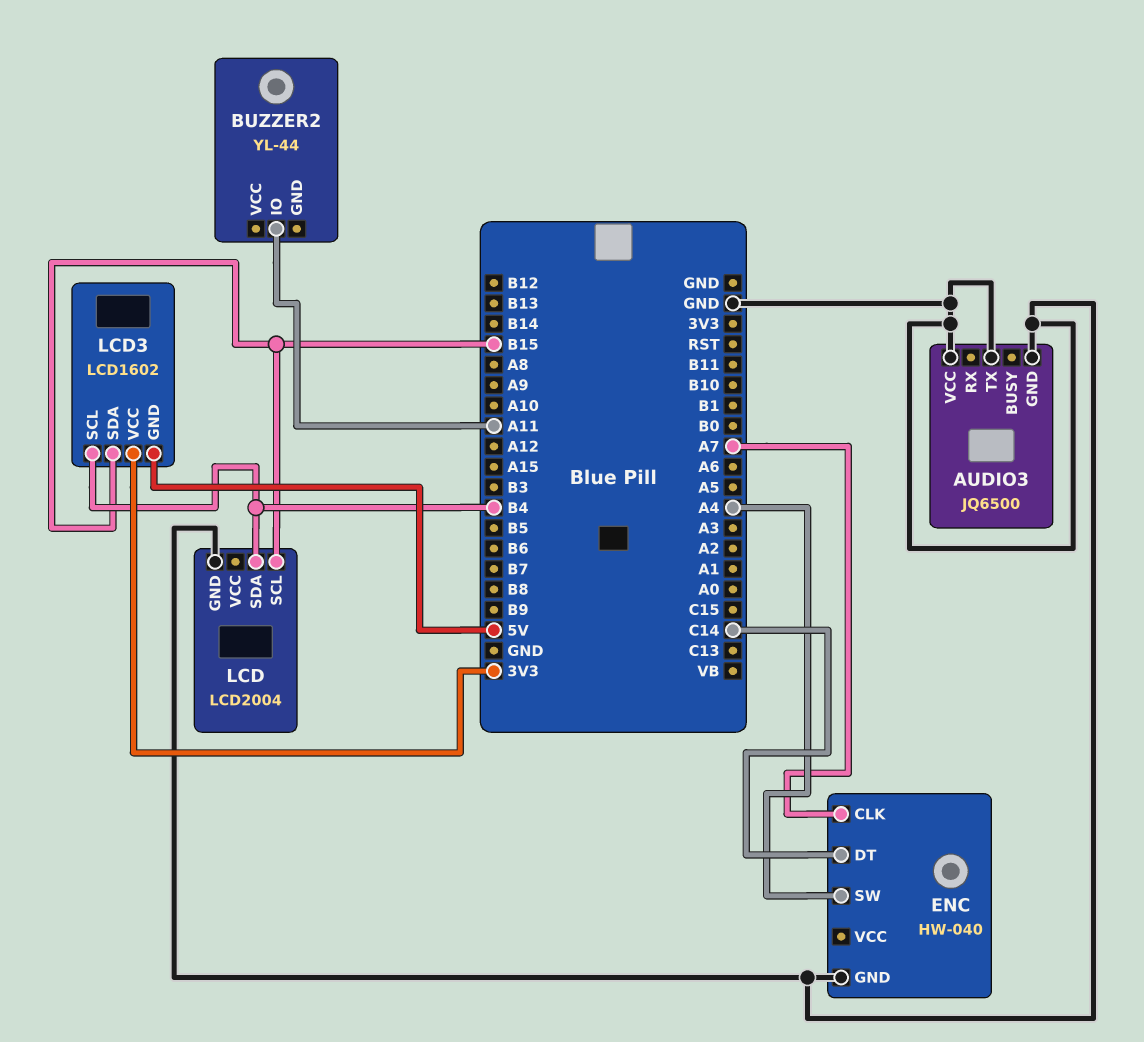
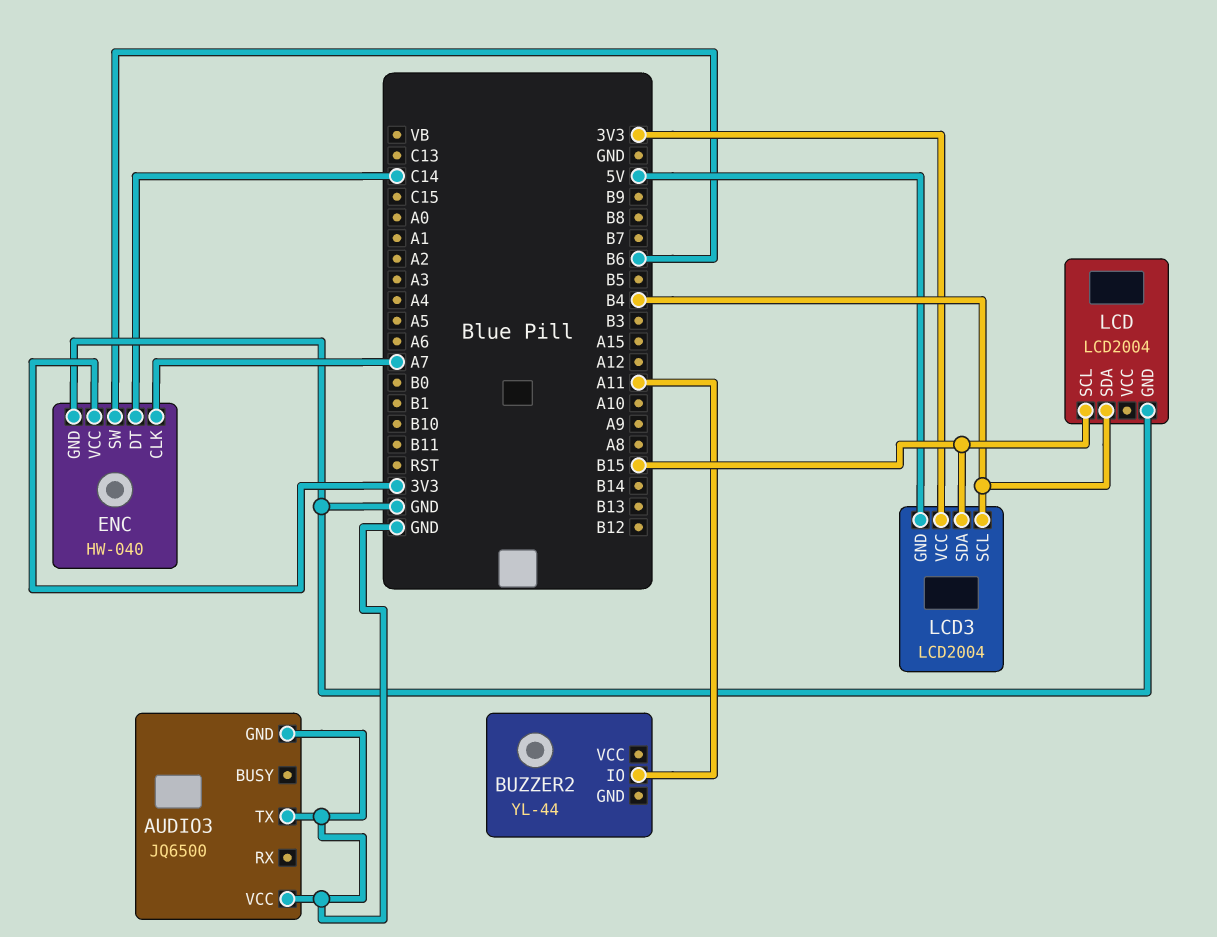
ENC pin SW: A4 -> B6
ENC pin VCC: none -> 3V3
LCD3: LCD1602 -> LCD2004

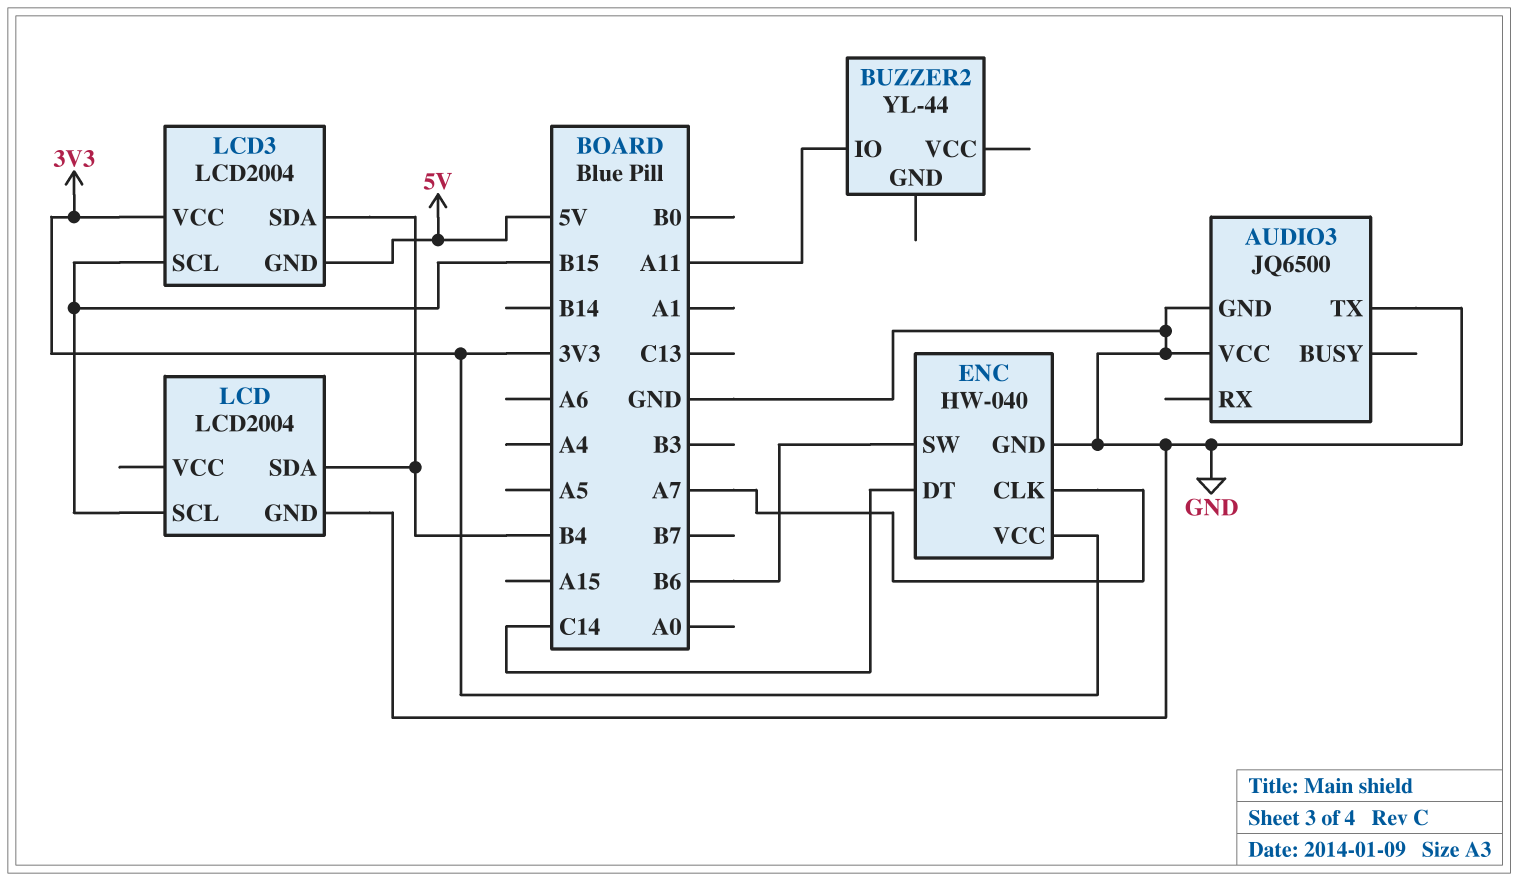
LCD3 pin SCL: B4 -> B15
LCD3 pin SDA: B15 -> B4

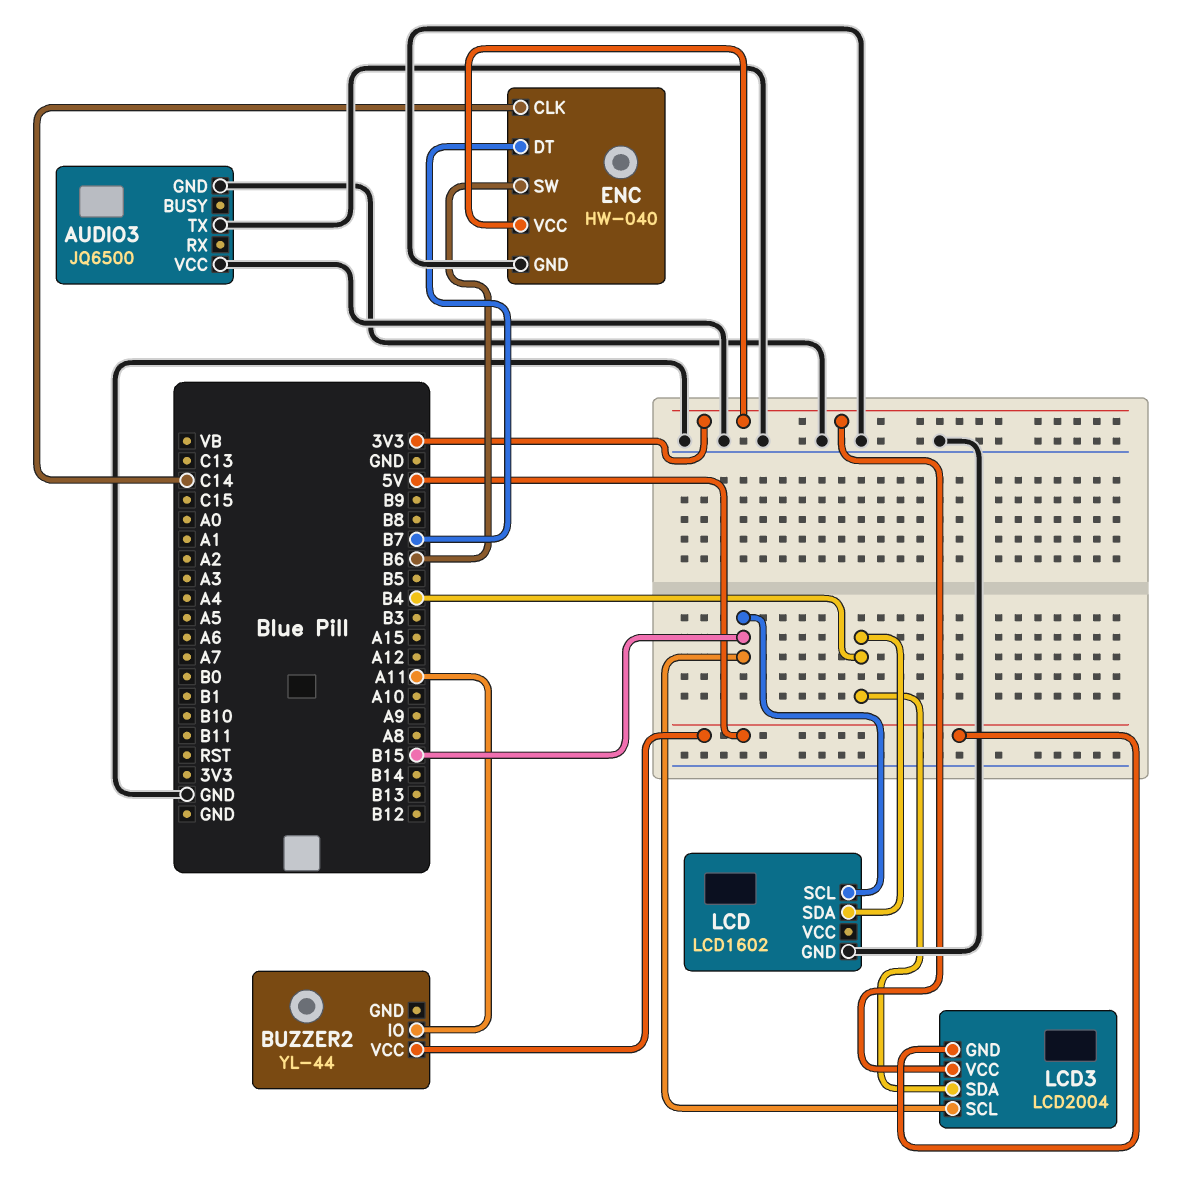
BUZZER2 pin VCC: none -> 5V
ENC pin CLK: A7 -> C14
ENC pin DT: C14 -> B7
LCD: LCD2004 -> LCD1602

